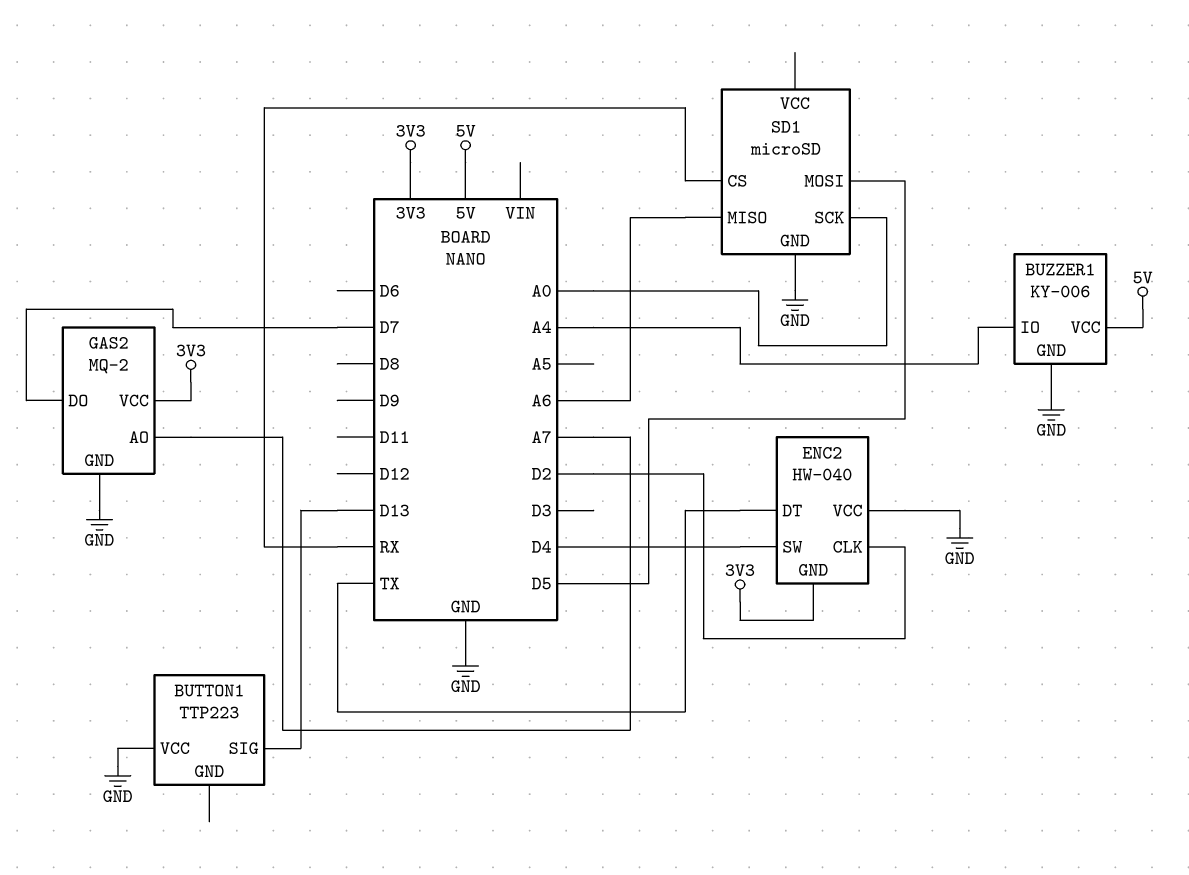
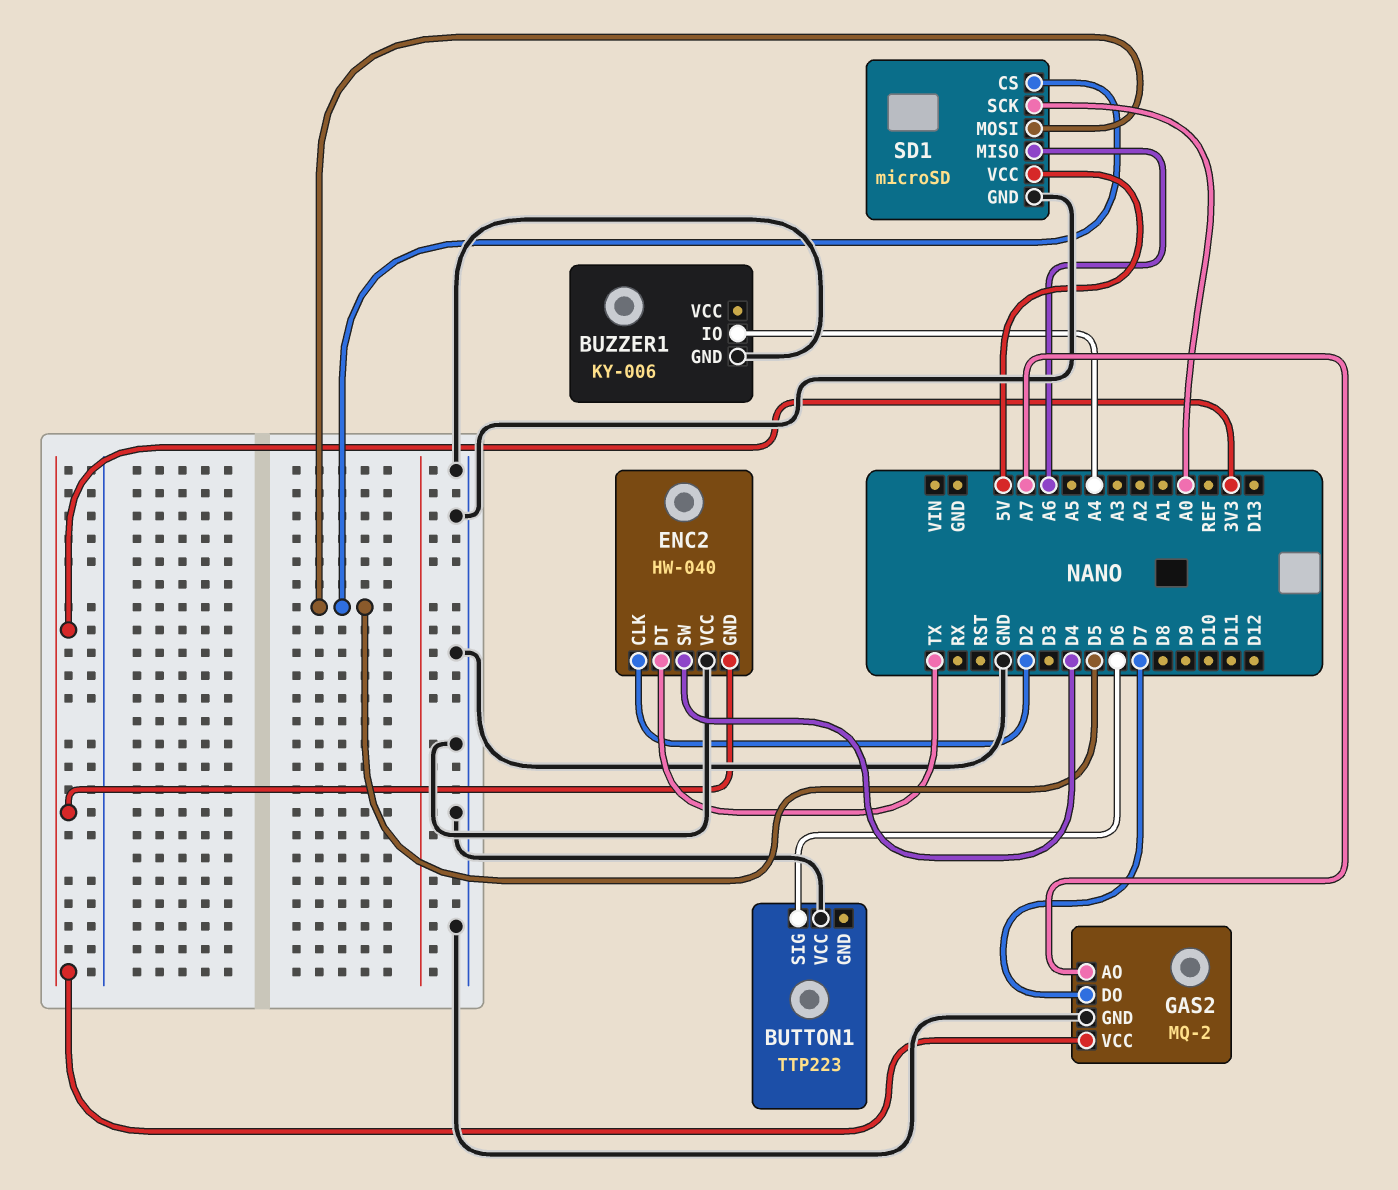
BUTTON1 pin SIG: D13 -> D6
BUZZER1 pin VCC: 5V -> none
SD1 pin CS: RX -> D5
SD1 pin VCC: none -> 5V

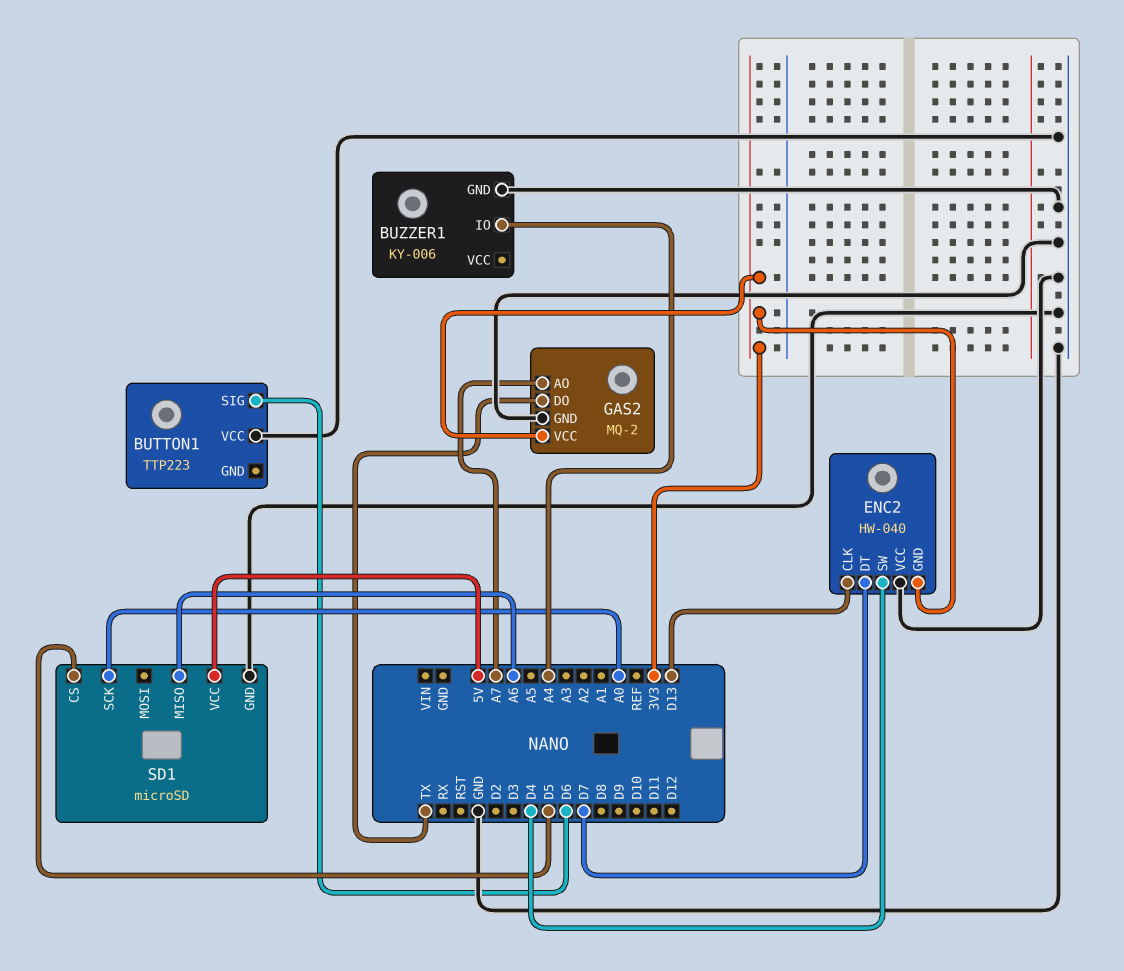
ENC2 pin CLK: D2 -> D13
ENC2 pin DT: TX -> D7
GAS2 pin DO: D7 -> TX
SD1 pin MOSI: D5 -> none

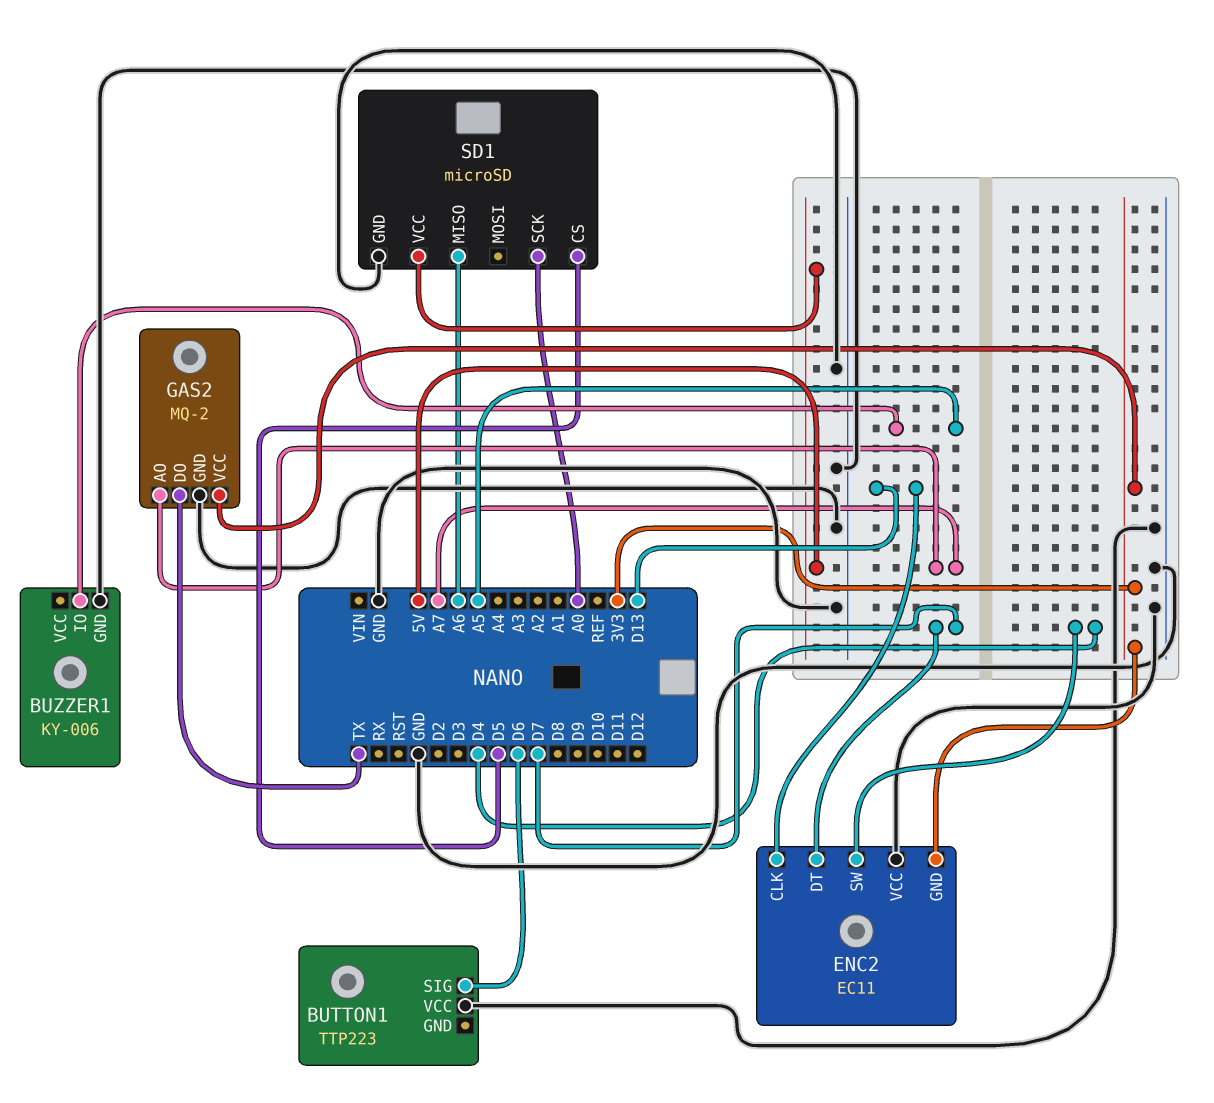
BUZZER1 pin IO: A4 -> A5
ENC2: HW-040 -> EC11

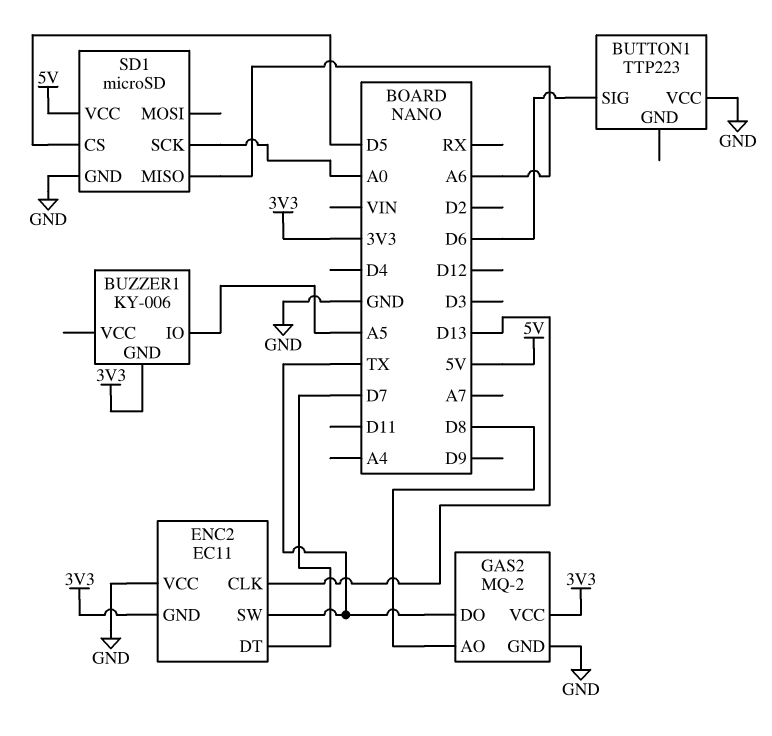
BUZZER1 pin GND: GND -> 3V3
ENC2 pin SW: D4 -> TX
GAS2 pin AO: A7 -> D8

